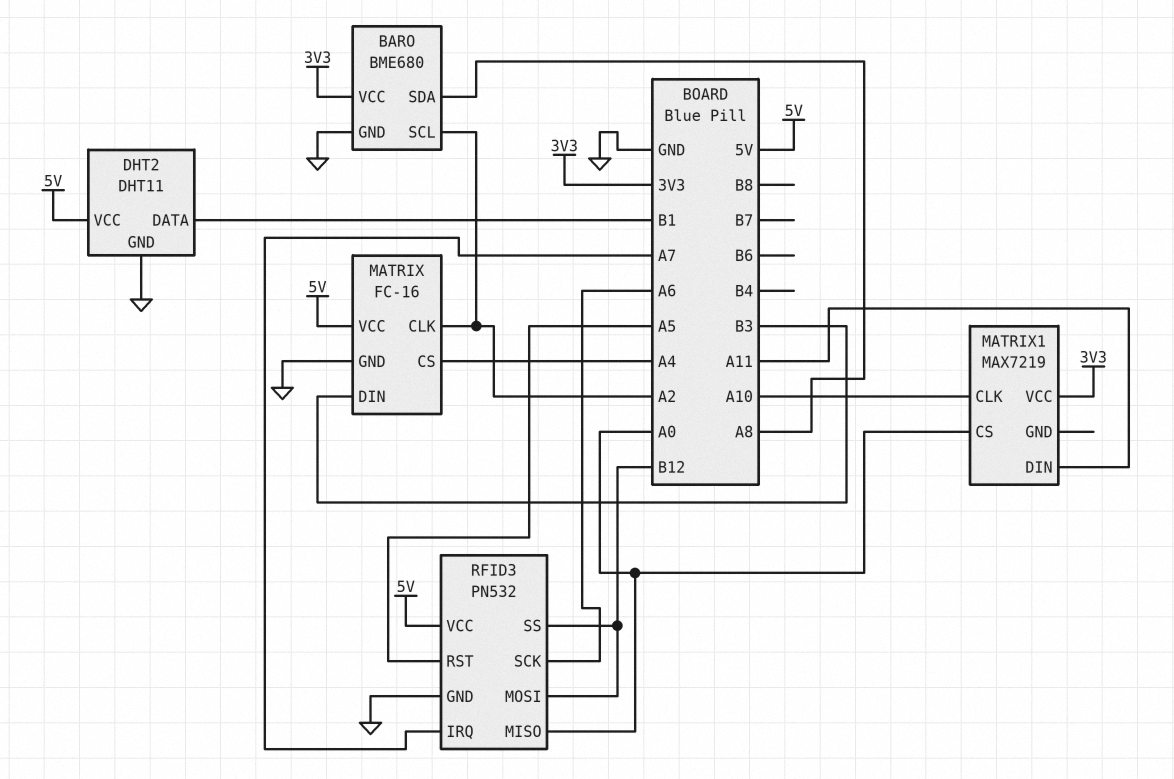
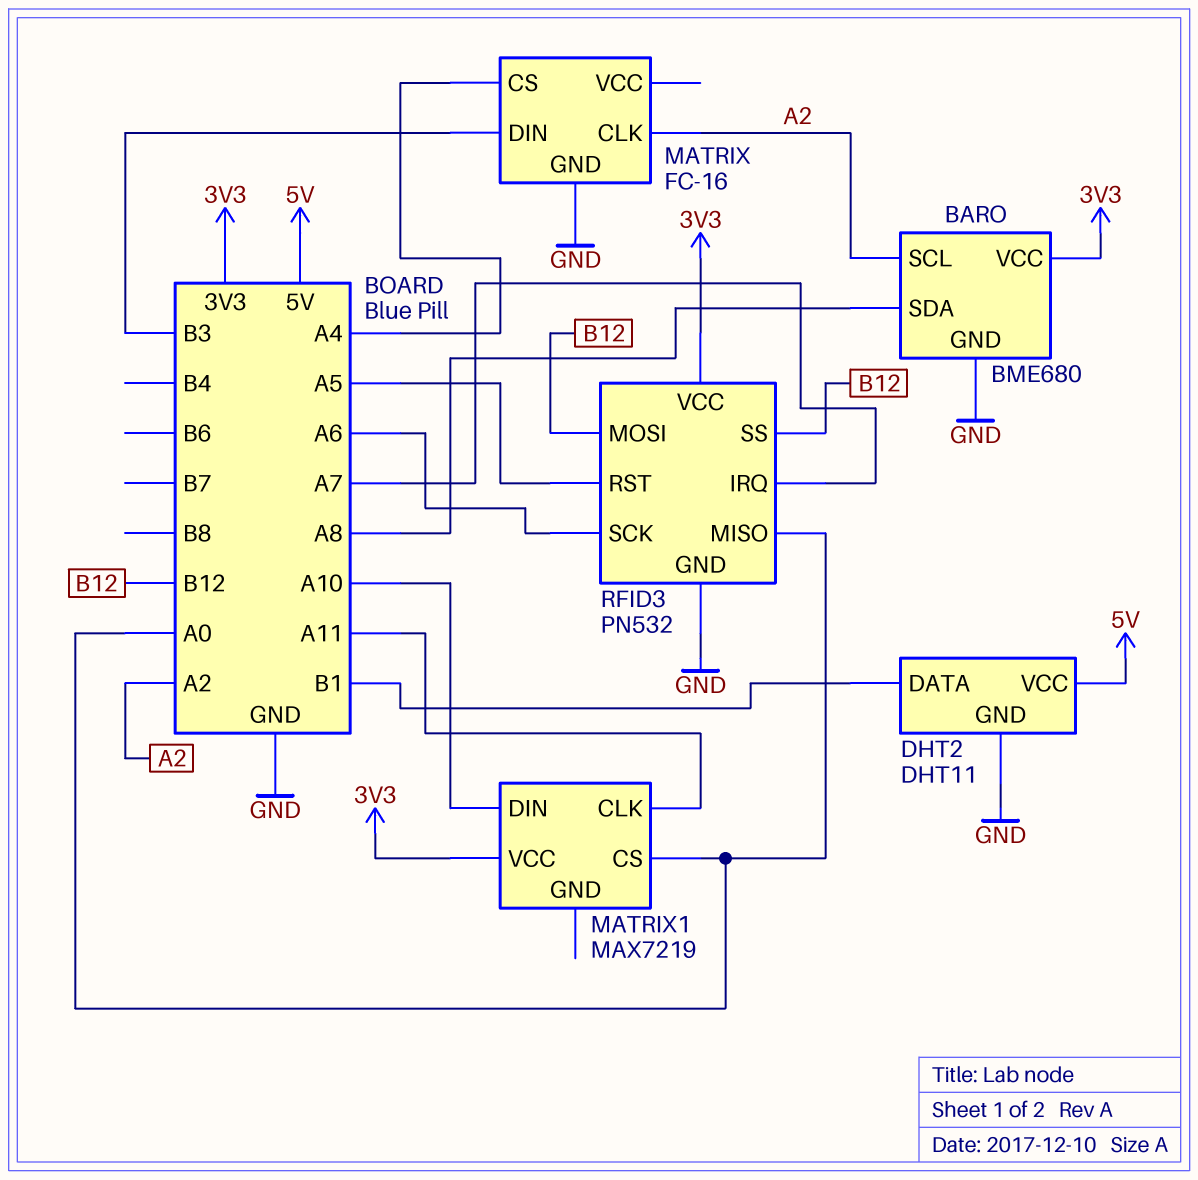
MATRIX pin VCC: 5V -> none
MATRIX1 pin CLK: A10 -> A11
MATRIX1 pin DIN: A11 -> A10
RFID3 pin VCC: 5V -> 3V3

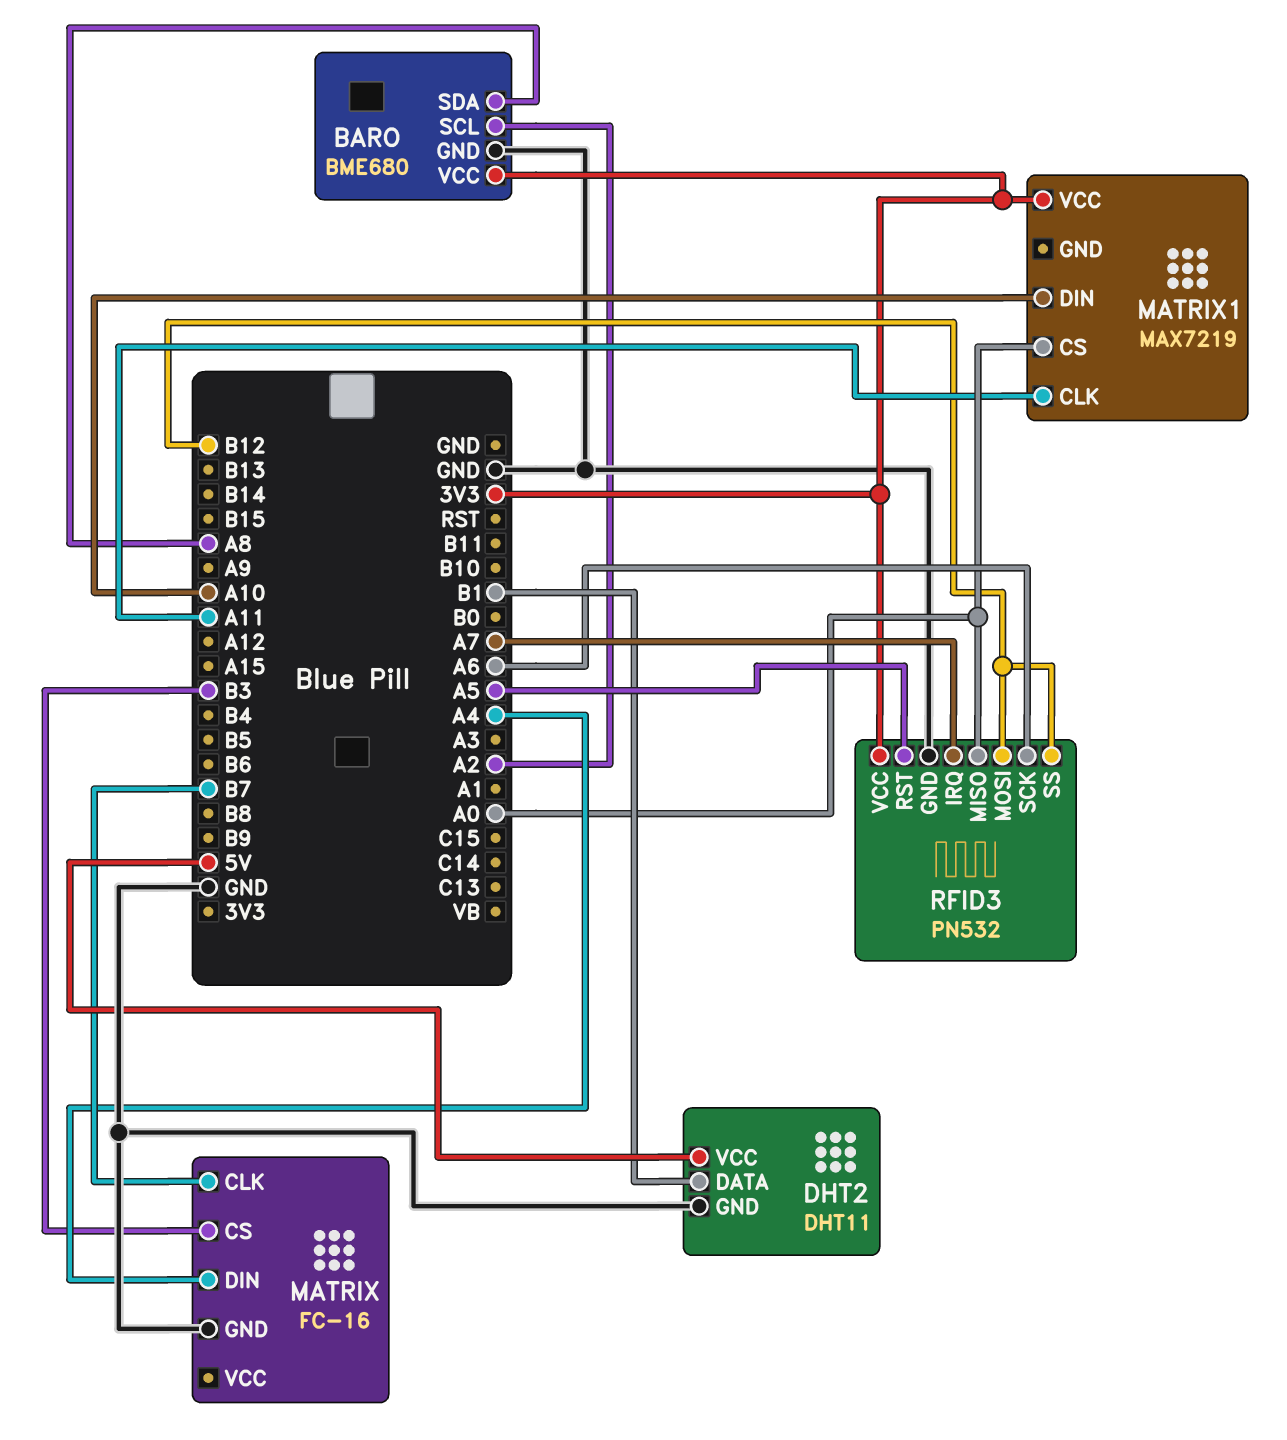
MATRIX pin CLK: A2 -> B7
MATRIX pin CS: A4 -> B3
MATRIX pin DIN: B3 -> A4

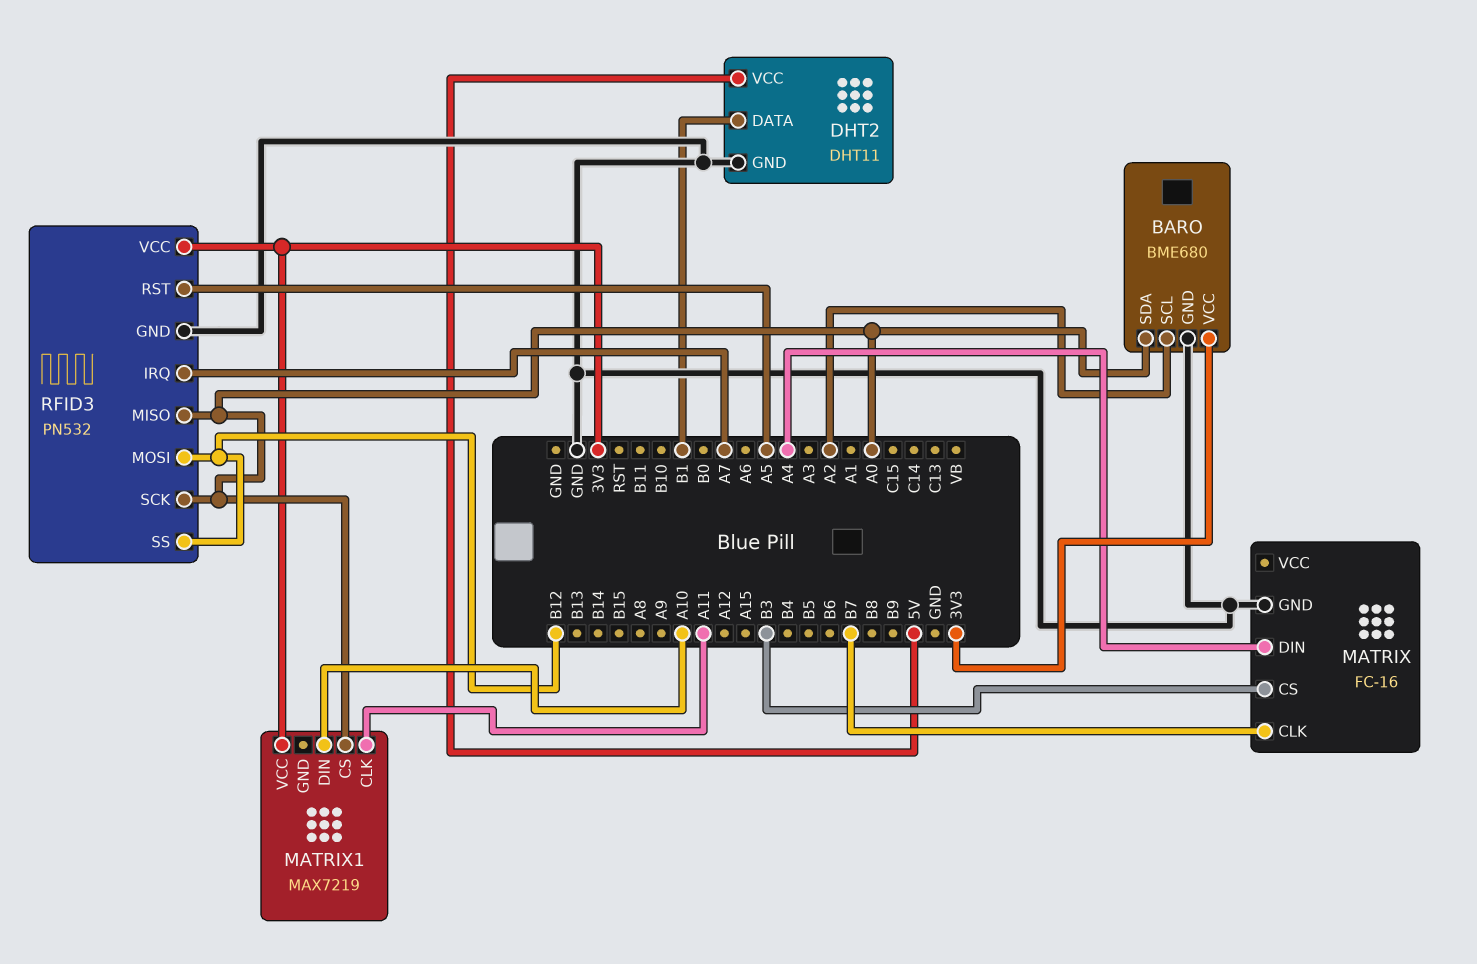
BARO pin SDA: A8 -> A0
RFID3 pin SCK: A6 -> A0

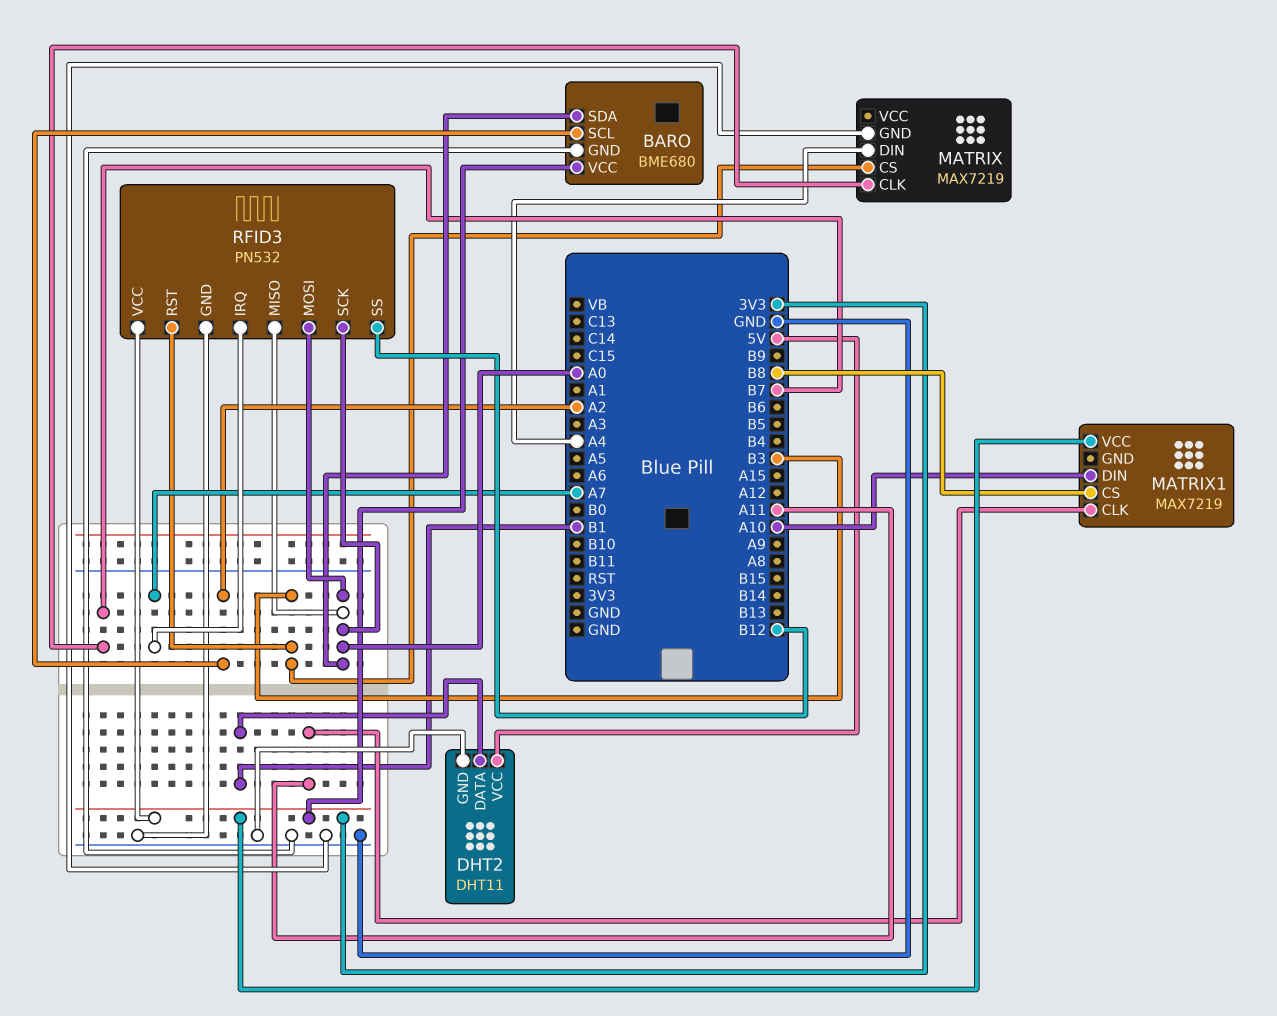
MATRIX: FC-16 -> MAX7219
MATRIX1 pin CS: A0 -> B8
RFID3 pin MOSI: B12 -> A0
RFID3 pin RST: A5 -> B3

